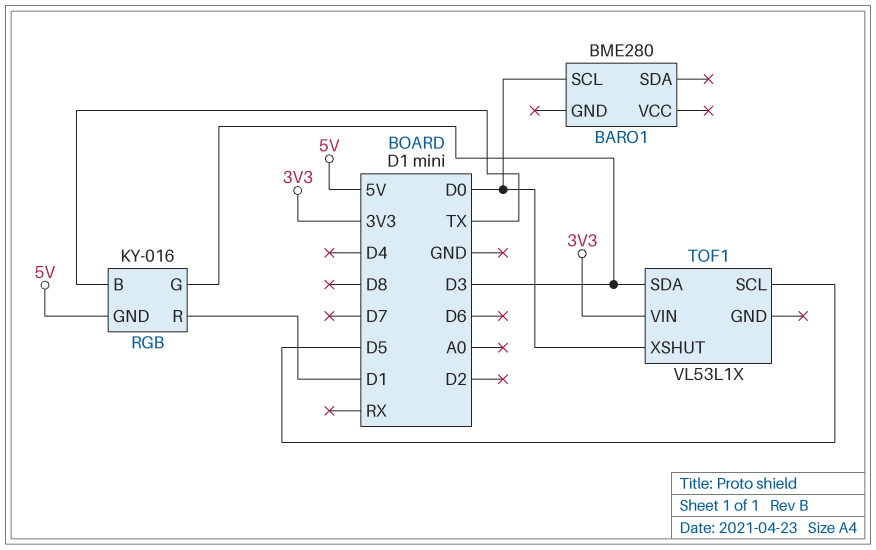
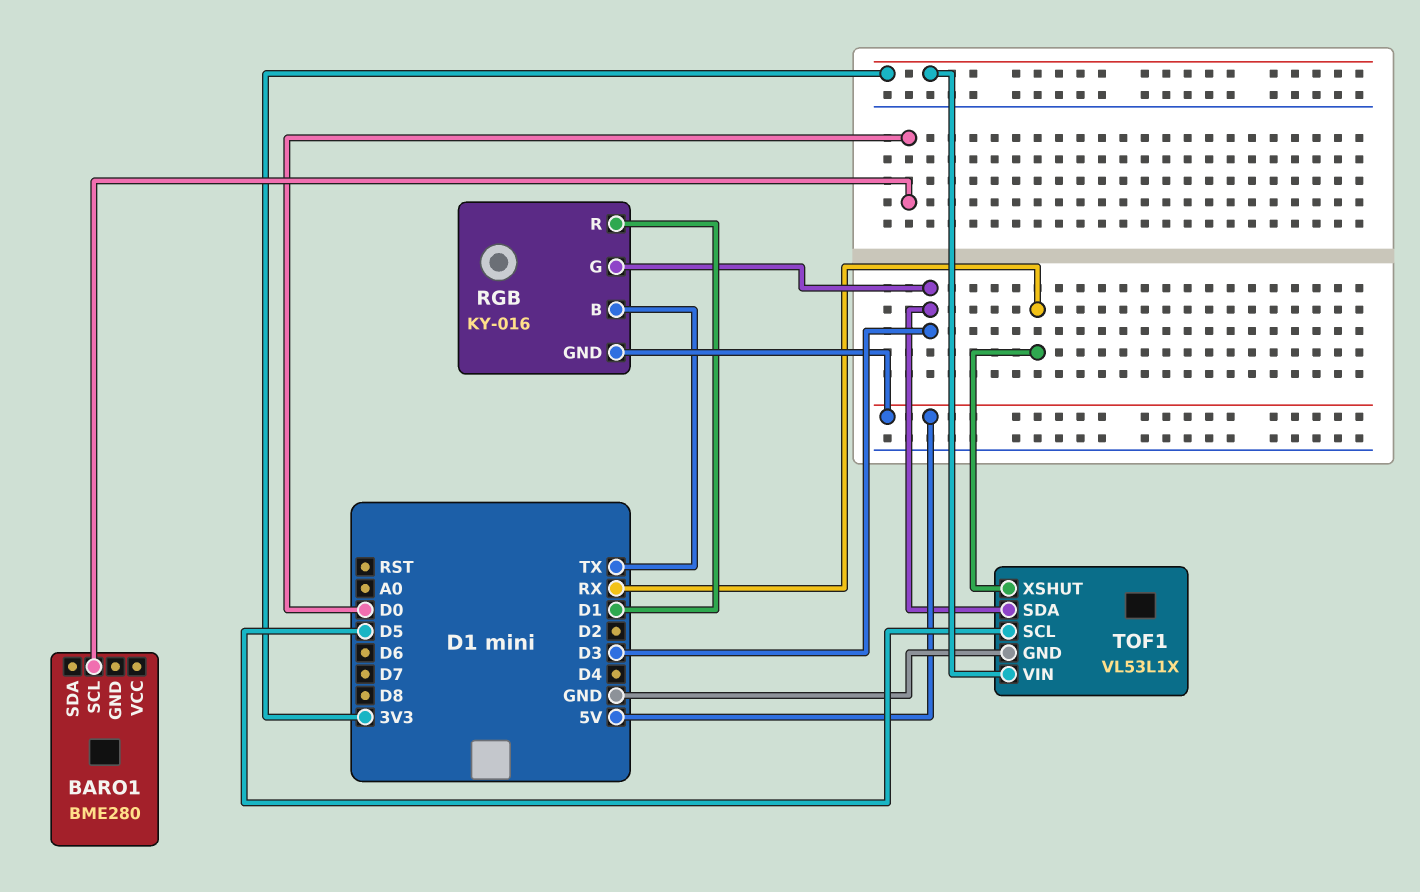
TOF1 pin GND: none -> GND
TOF1 pin XSHUT: D0 -> RX

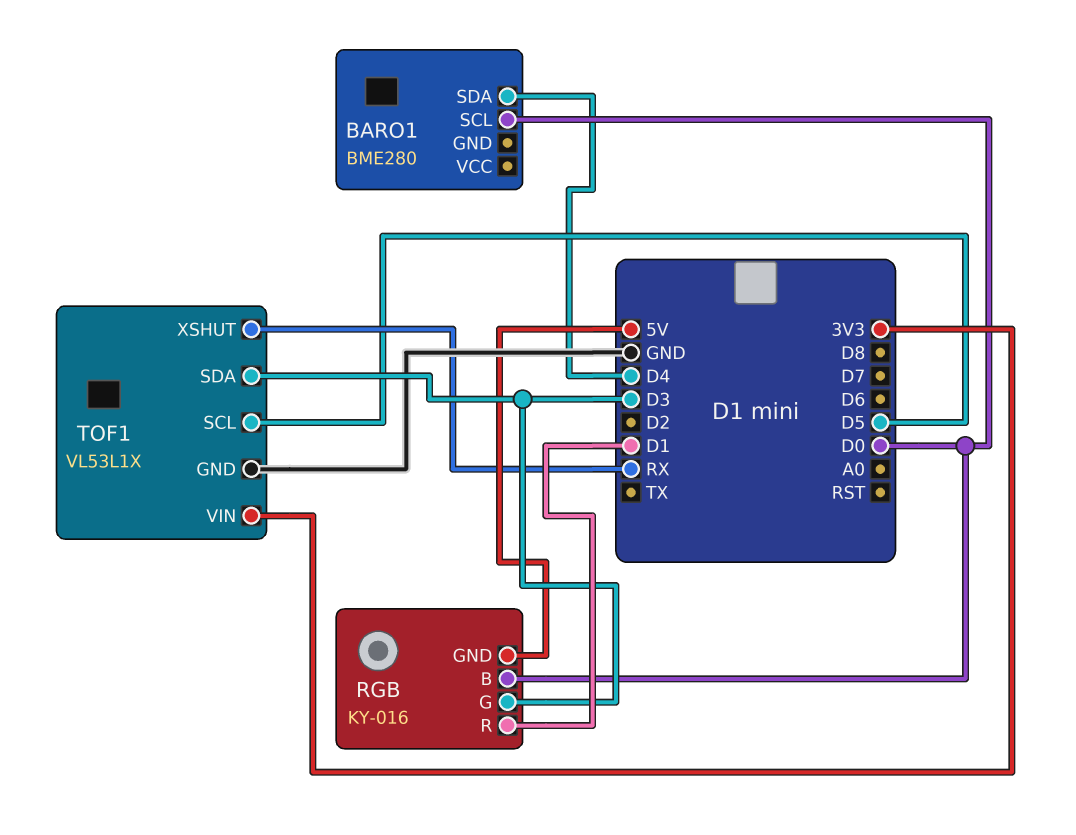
BARO1 pin SDA: none -> D4
RGB pin B: TX -> D0

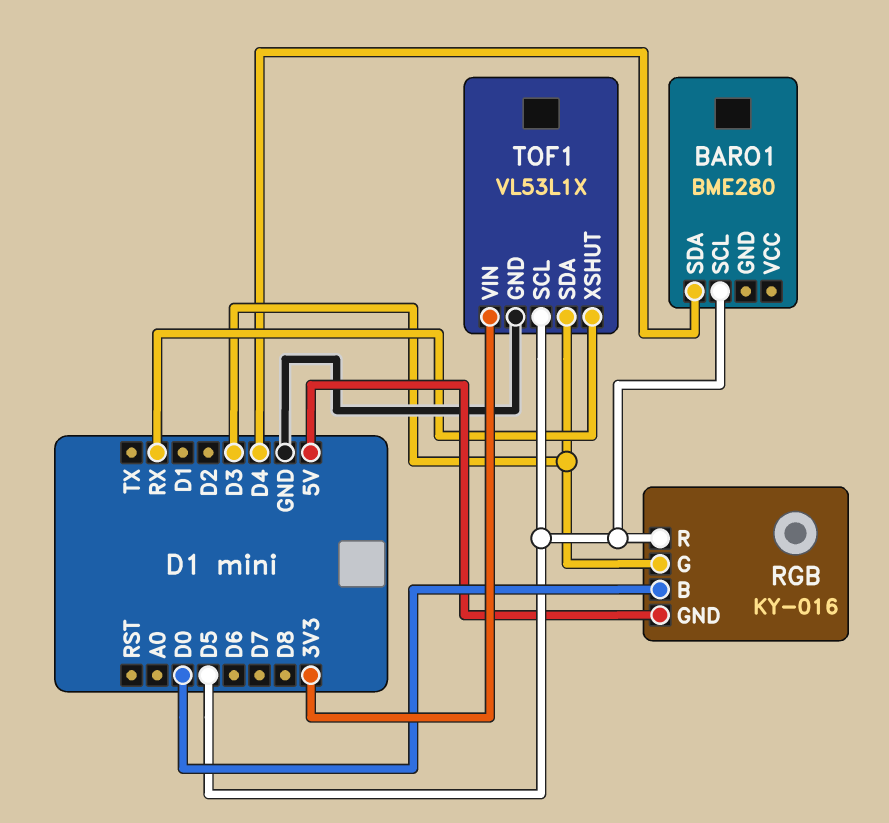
BARO1 pin SCL: D0 -> D5
RGB pin R: D1 -> D5

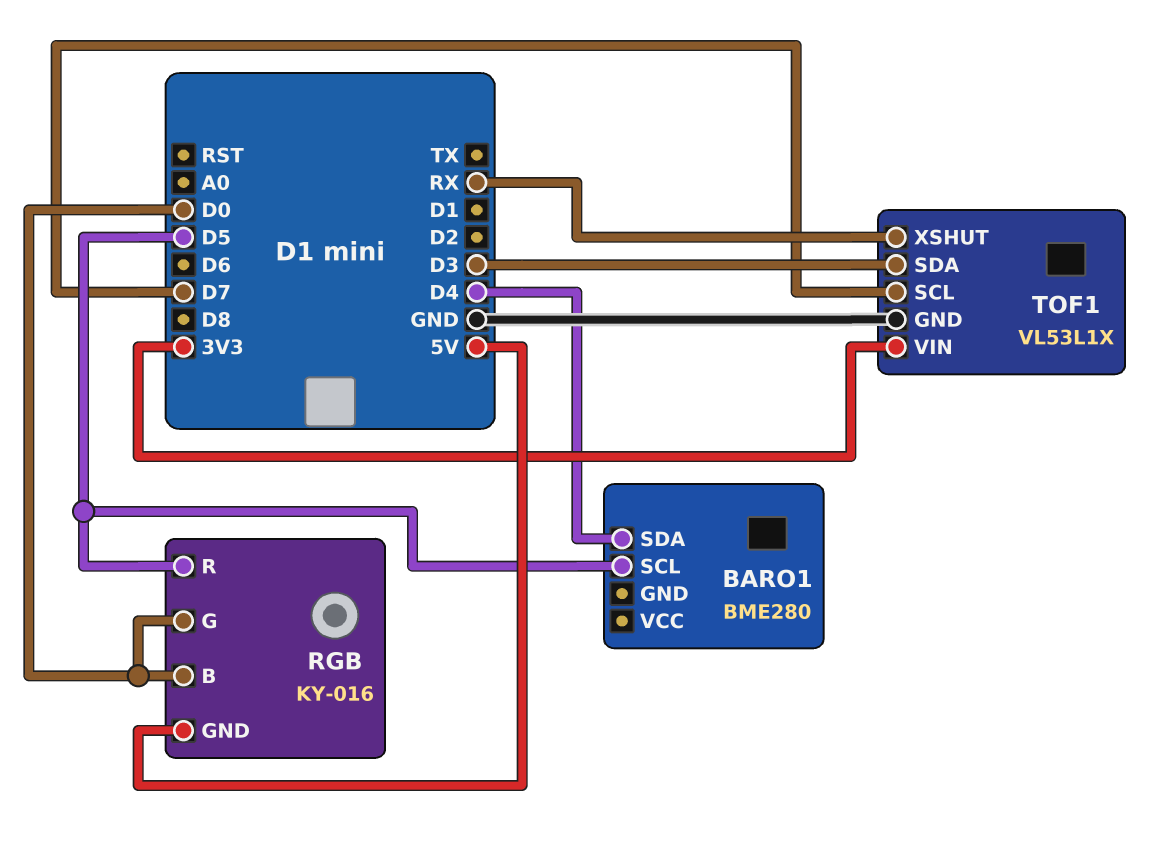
RGB pin G: D3 -> D0
TOF1 pin SCL: D5 -> D7

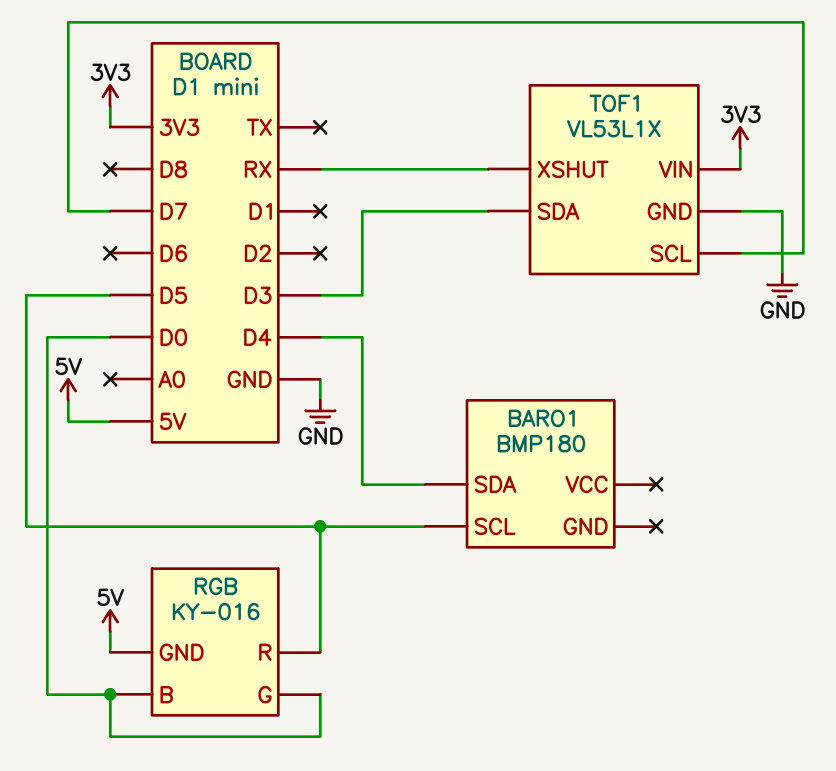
BARO1: BME280 -> BMP180

